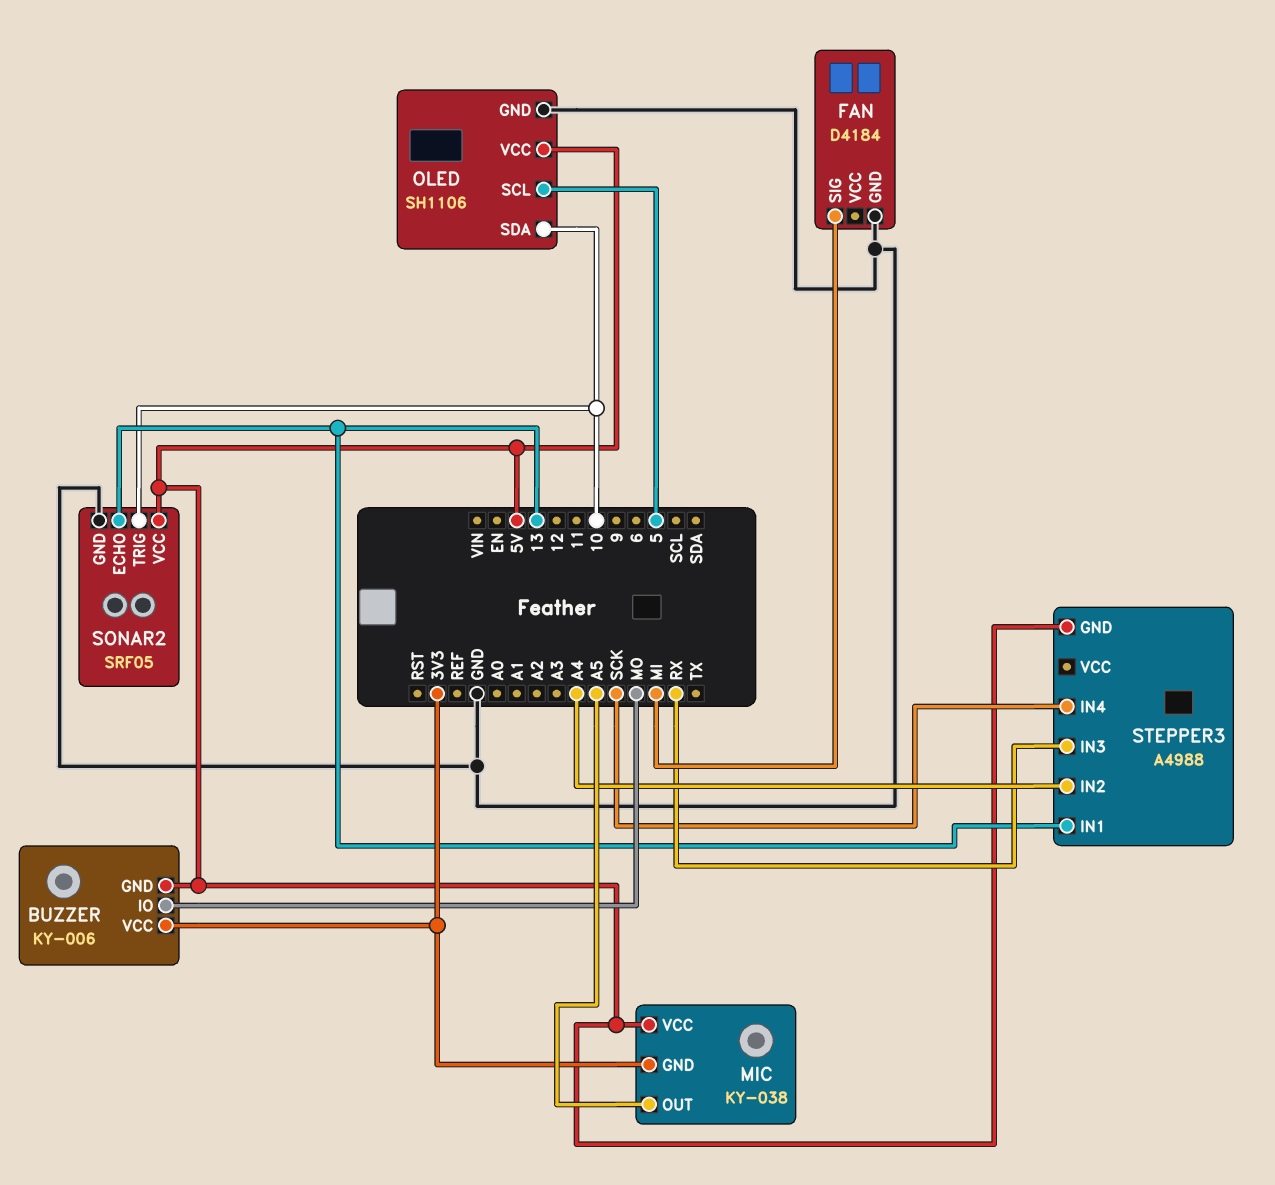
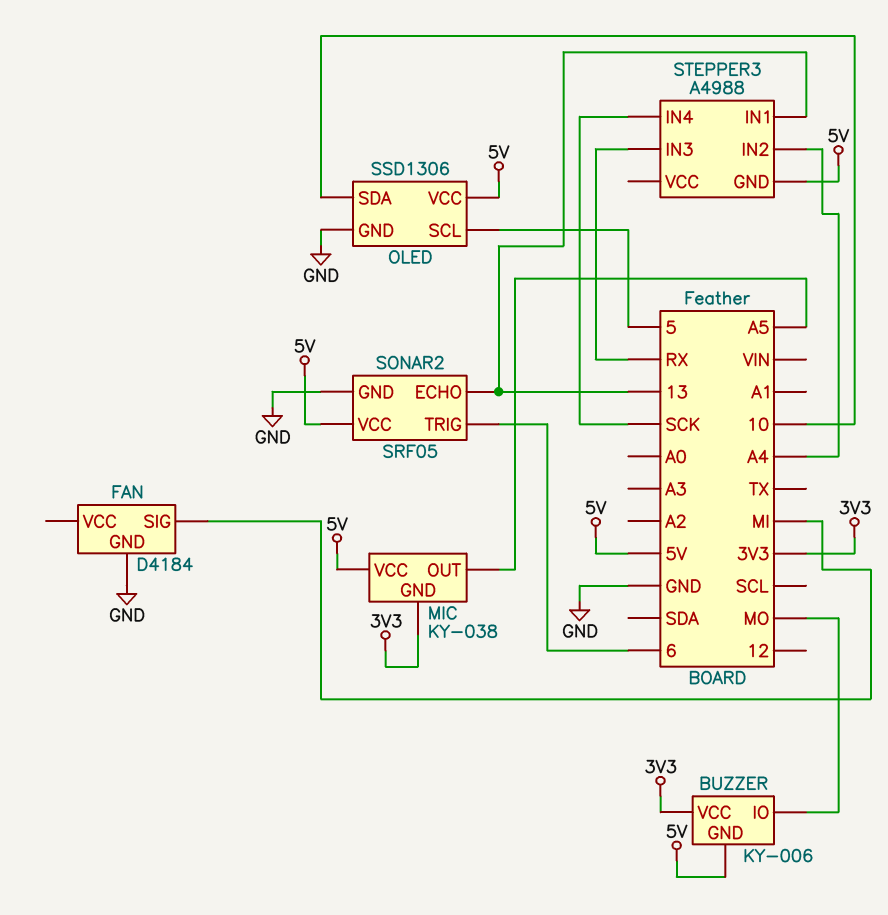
OLED: SH1106 -> SSD1306
SONAR2 pin TRIG: 10 -> 6

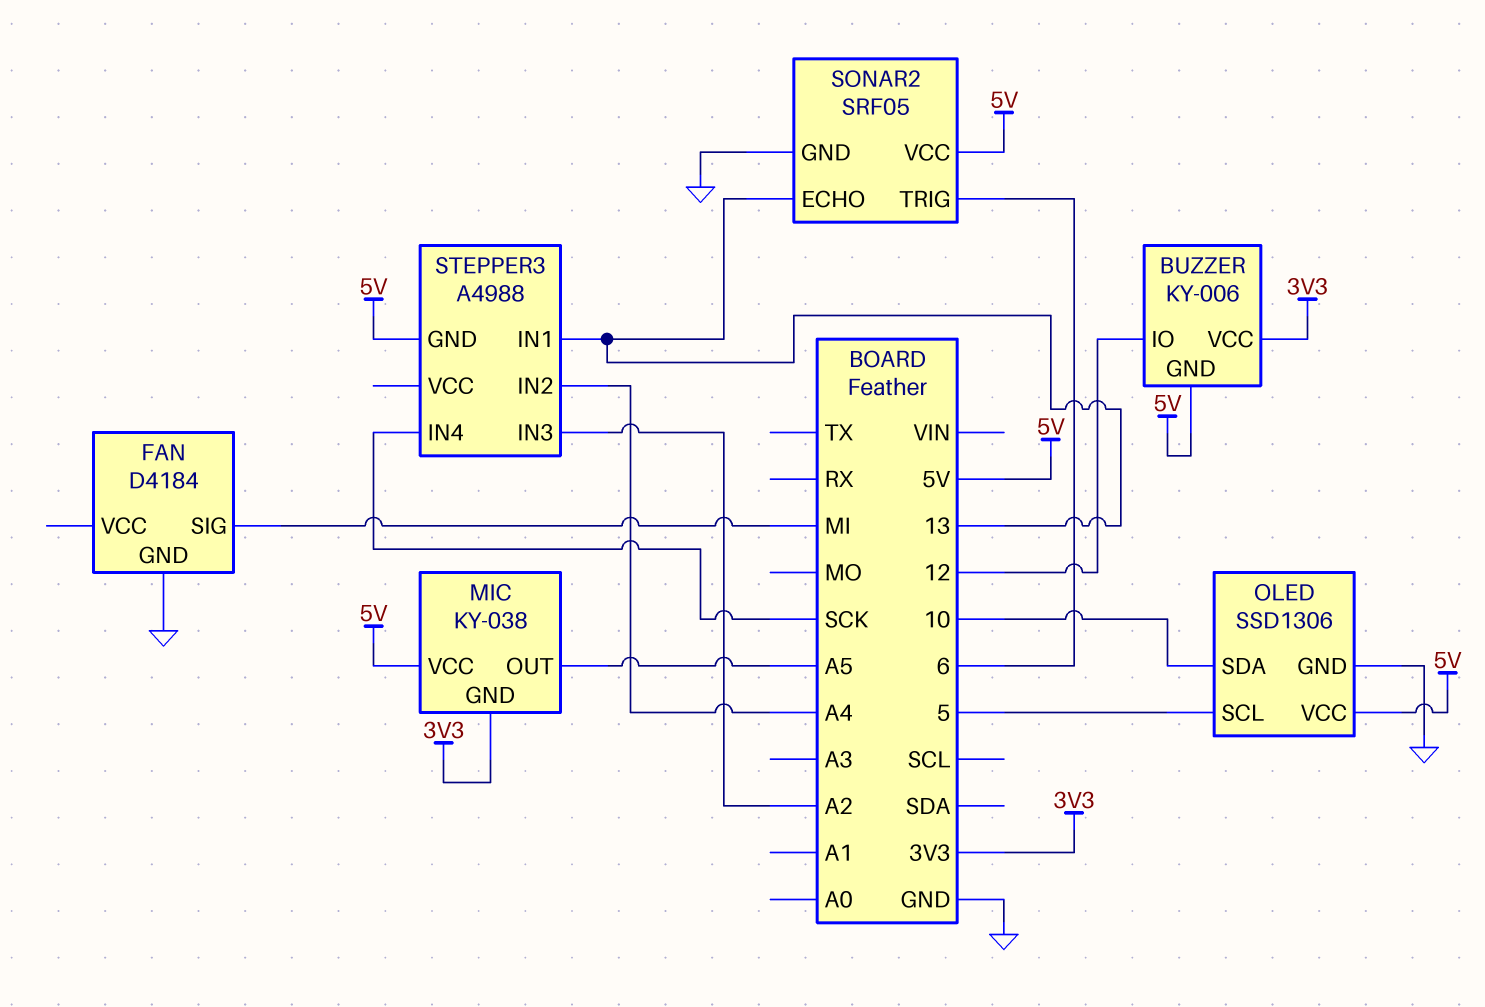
BUZZER pin IO: MO -> 12
STEPPER3 pin IN3: RX -> A2

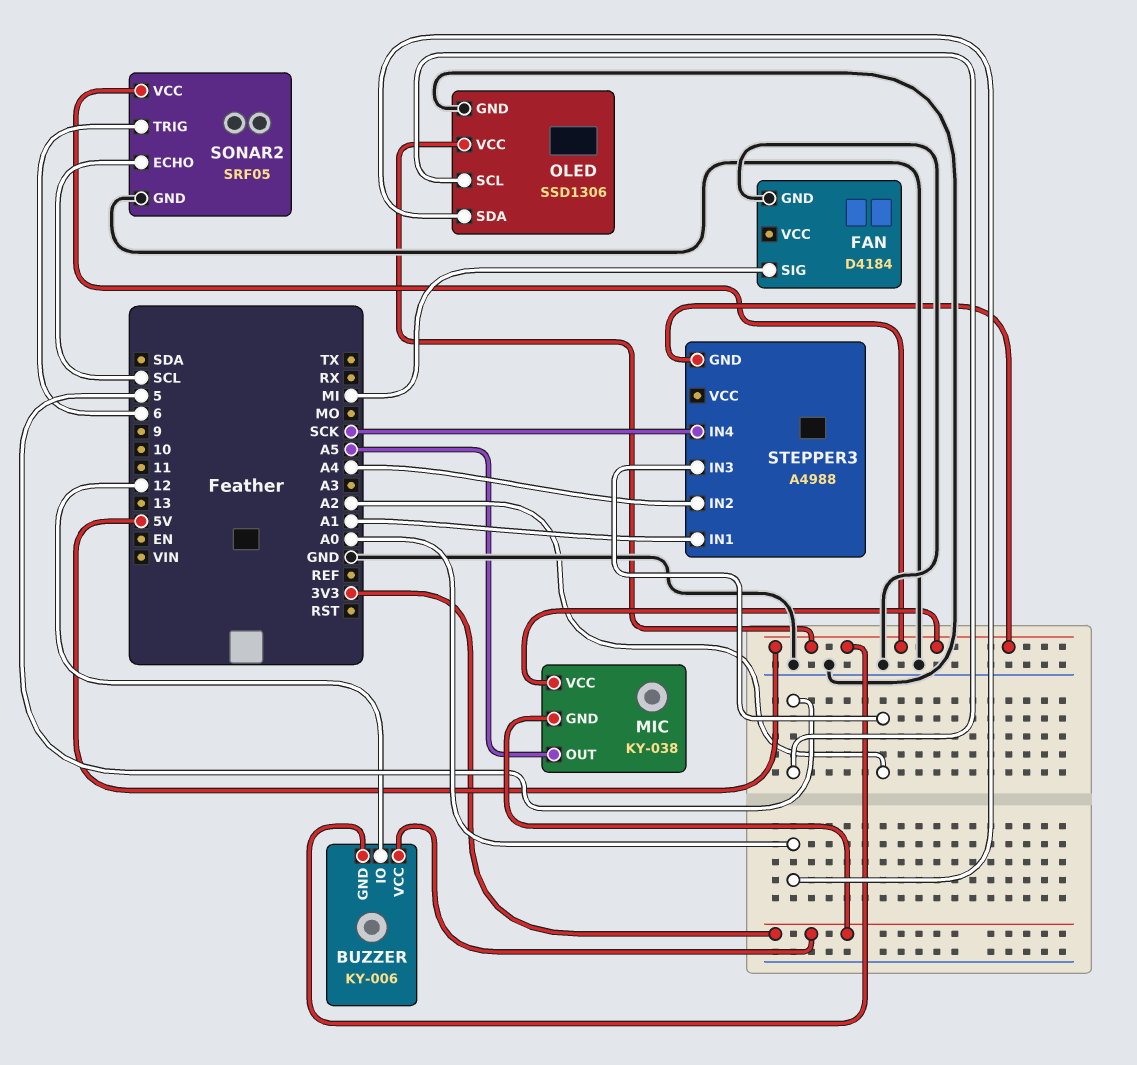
OLED pin SDA: 10 -> A0
SONAR2 pin ECHO: 13 -> SCL
STEPPER3 pin IN1: 13 -> A1

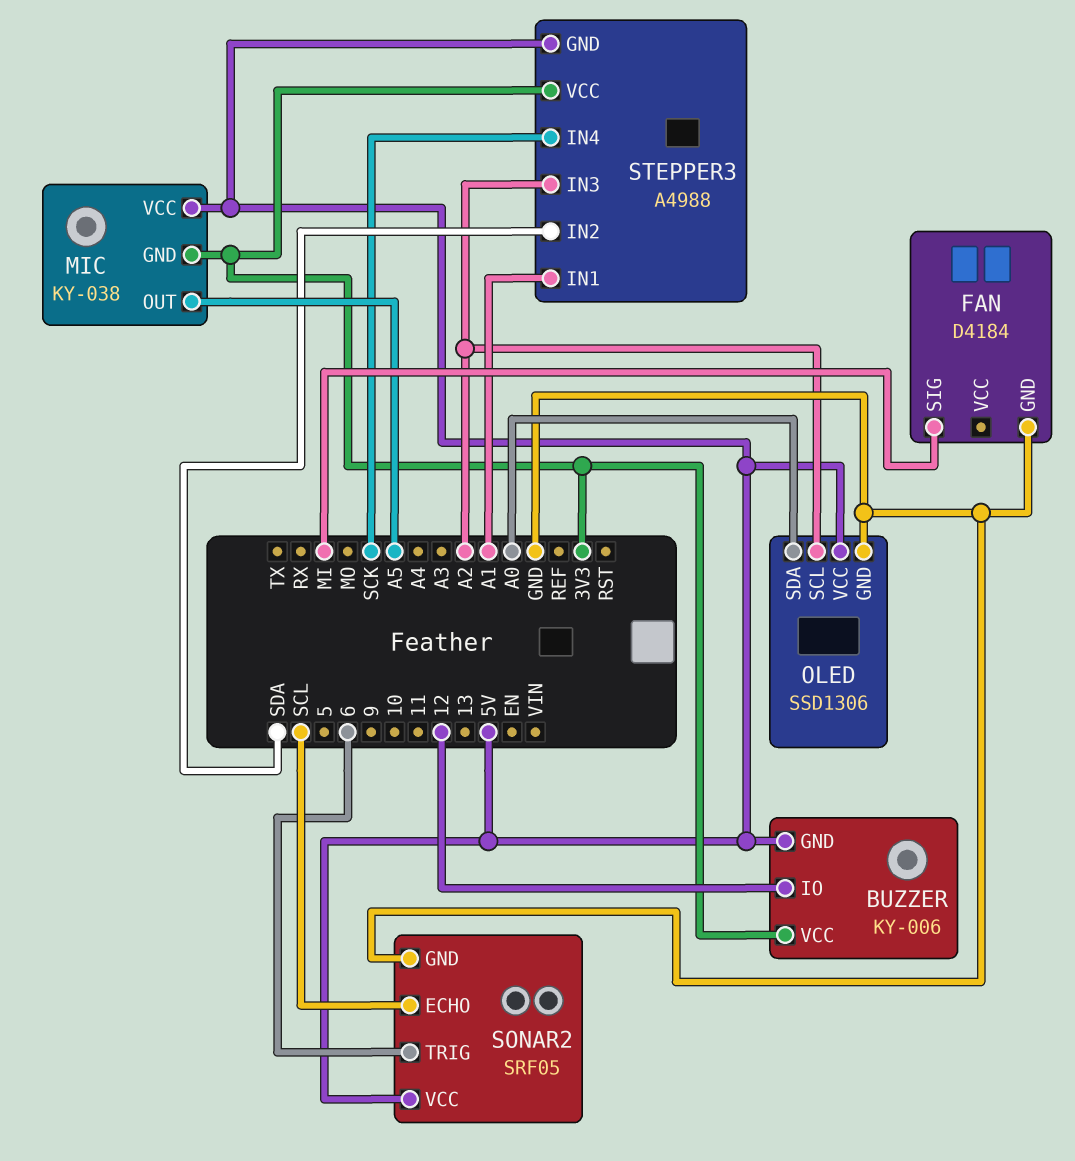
OLED pin SCL: 5 -> A2
STEPPER3 pin IN2: A4 -> SDA
STEPPER3 pin VCC: none -> 3V3

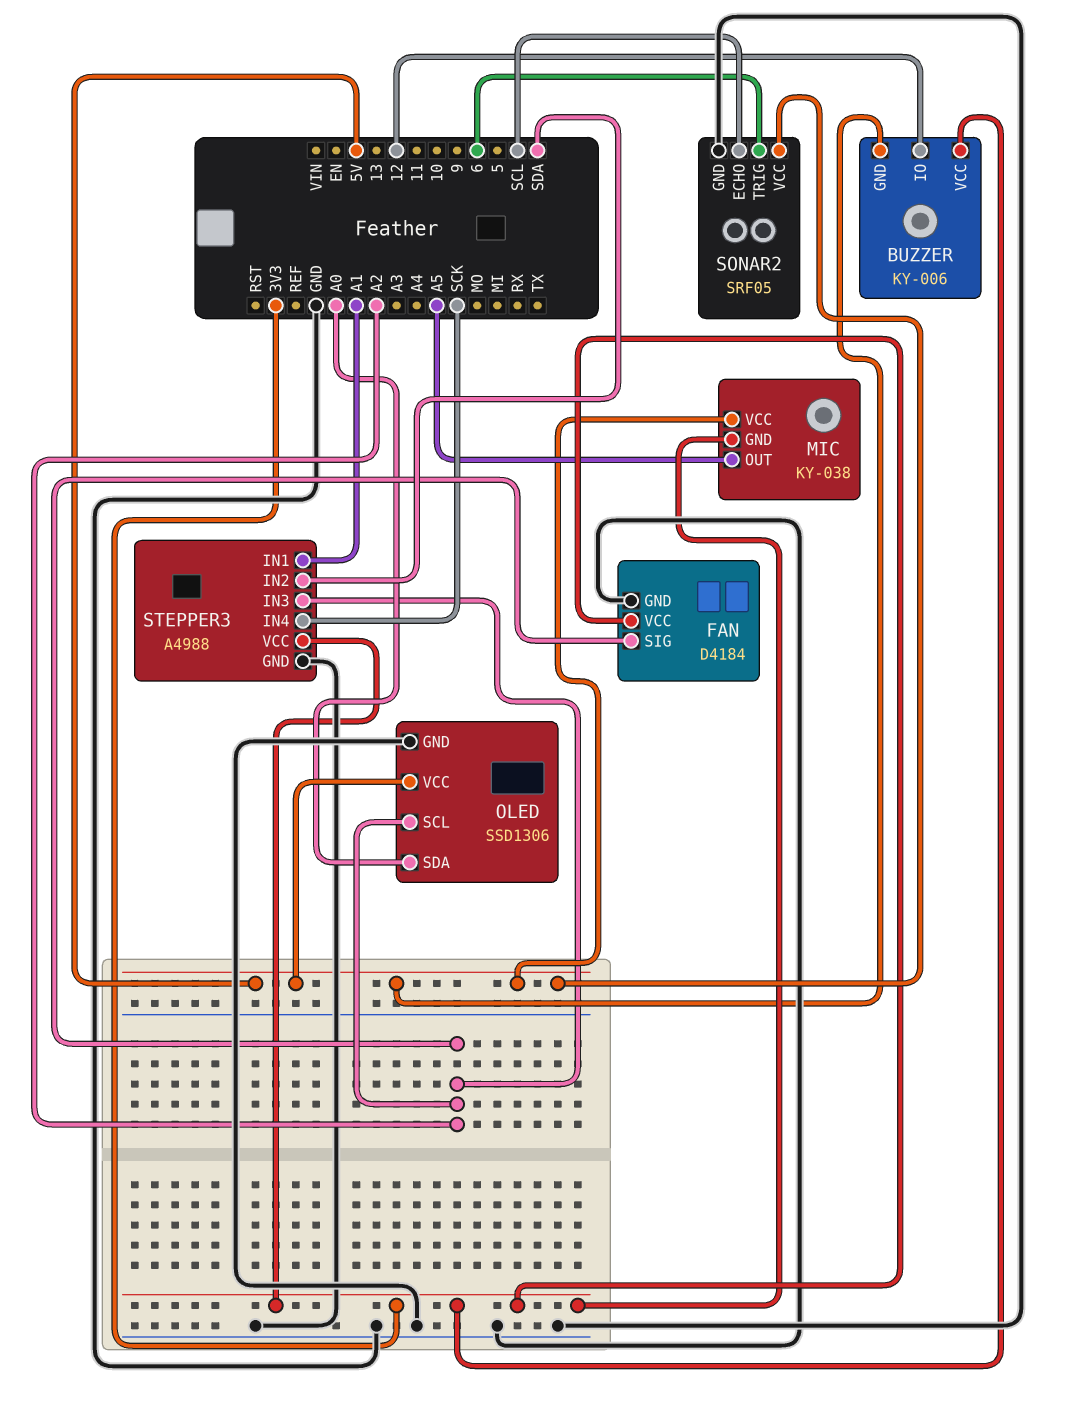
FAN pin SIG: MI -> A2
FAN pin VCC: none -> 3V3
STEPPER3 pin GND: 5V -> GND

